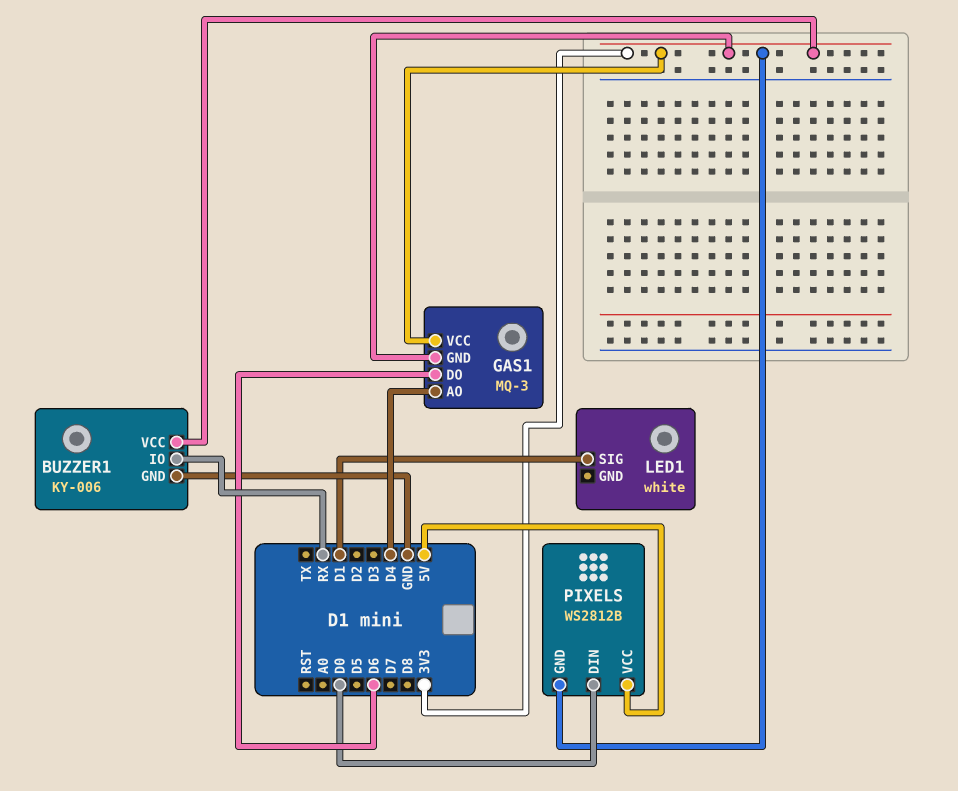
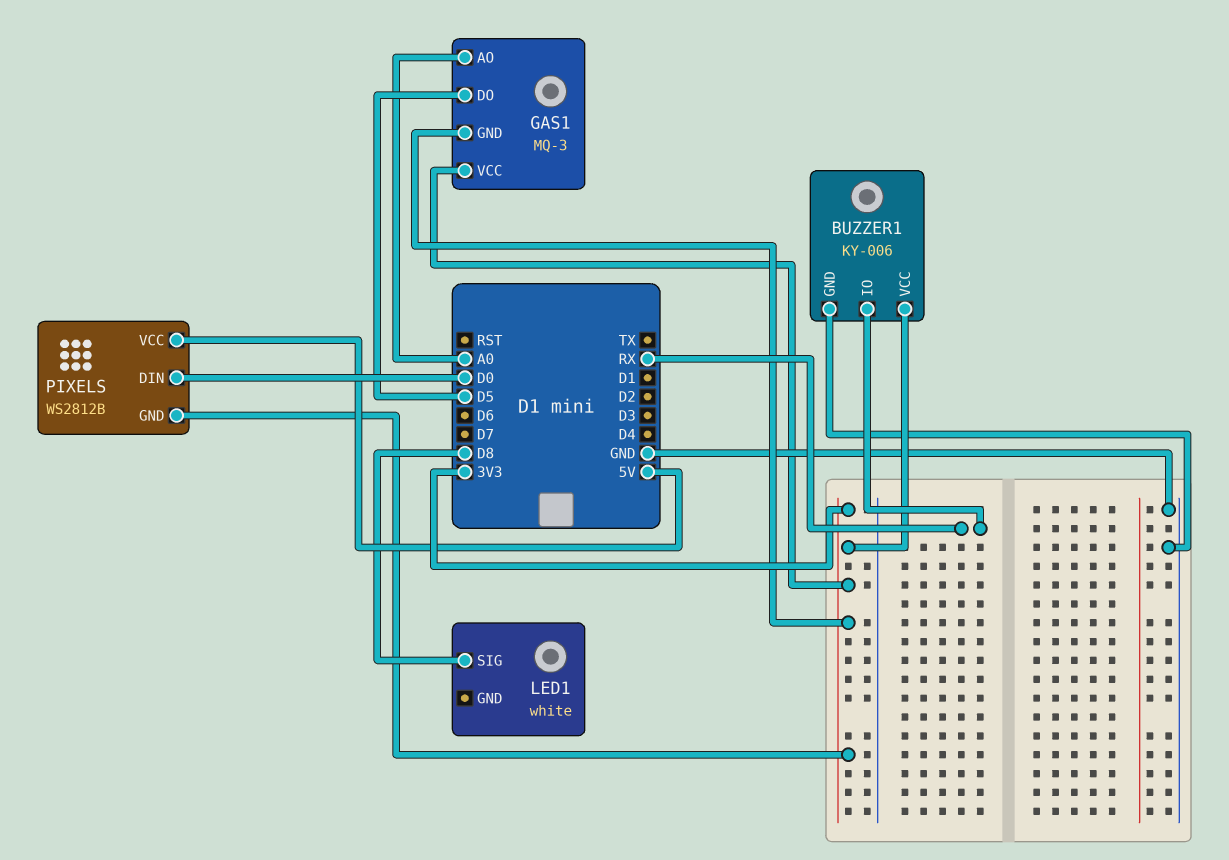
GAS1 pin AO: D4 -> A0
GAS1 pin DO: D6 -> D5
LED1 pin SIG: D1 -> D8

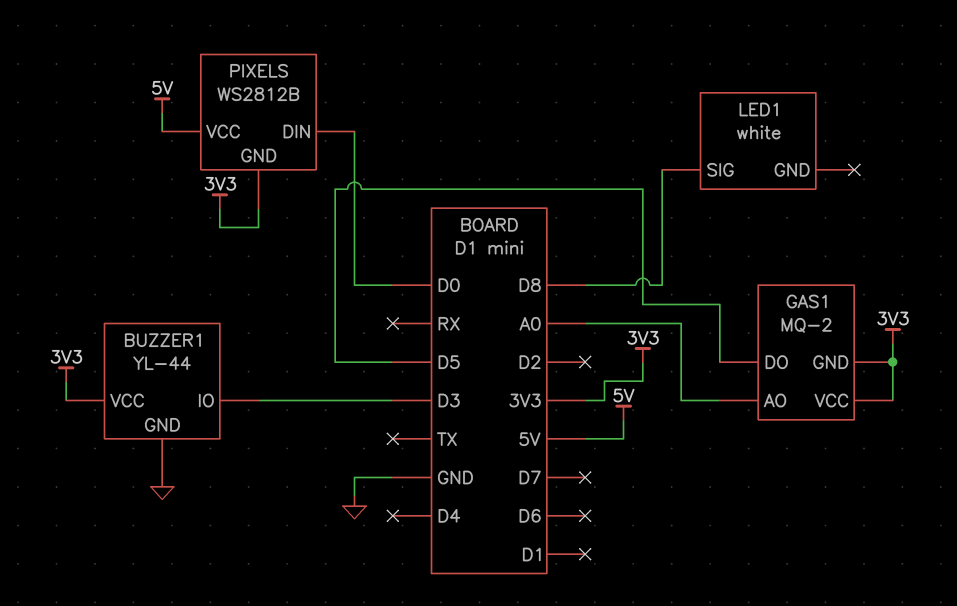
BUZZER1: KY-006 -> YL-44
BUZZER1 pin IO: RX -> D3
GAS1: MQ-3 -> MQ-2

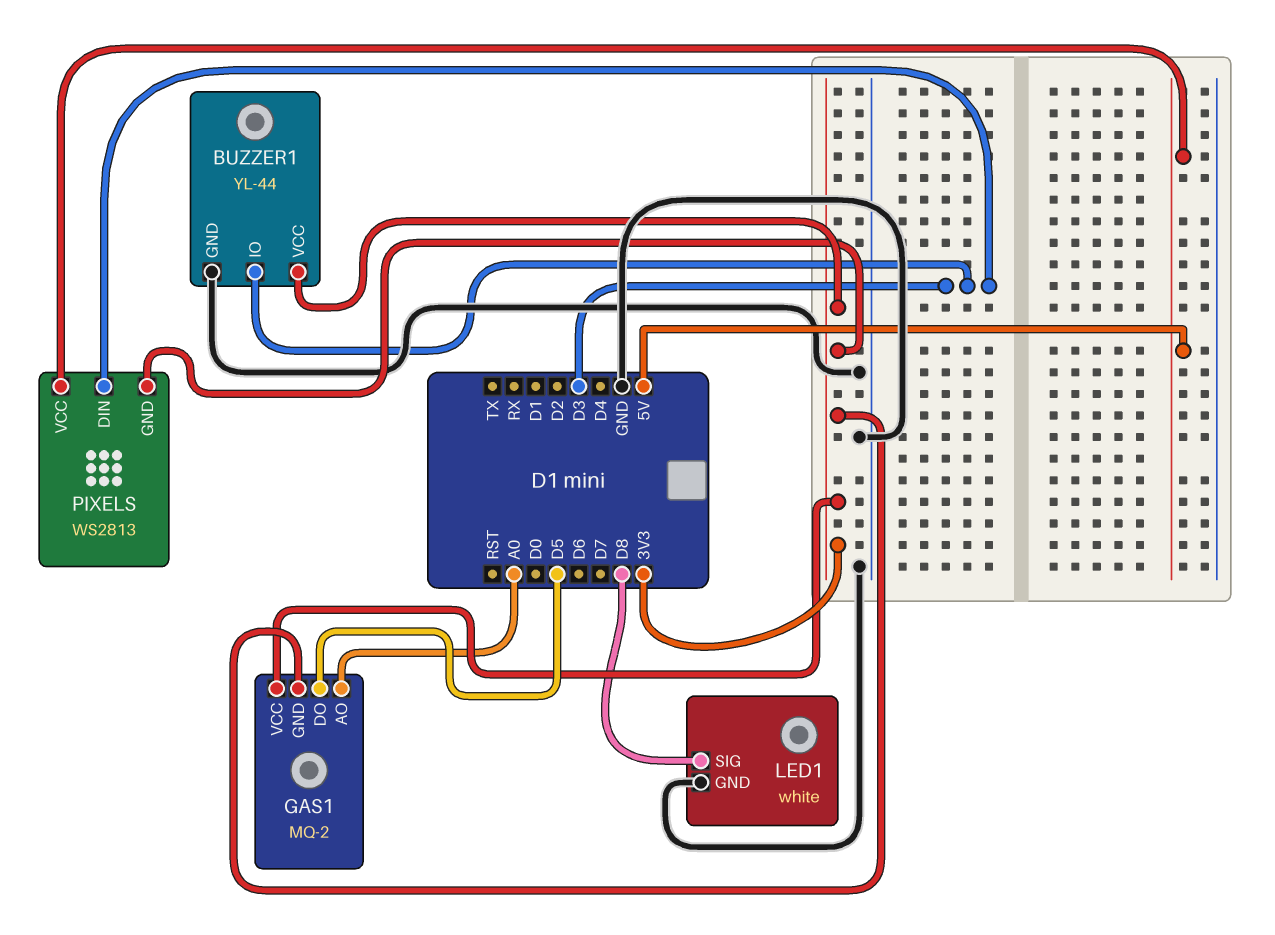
LED1 pin GND: none -> GND
PIXELS: WS2812B -> WS2813
PIXELS pin DIN: D0 -> D3

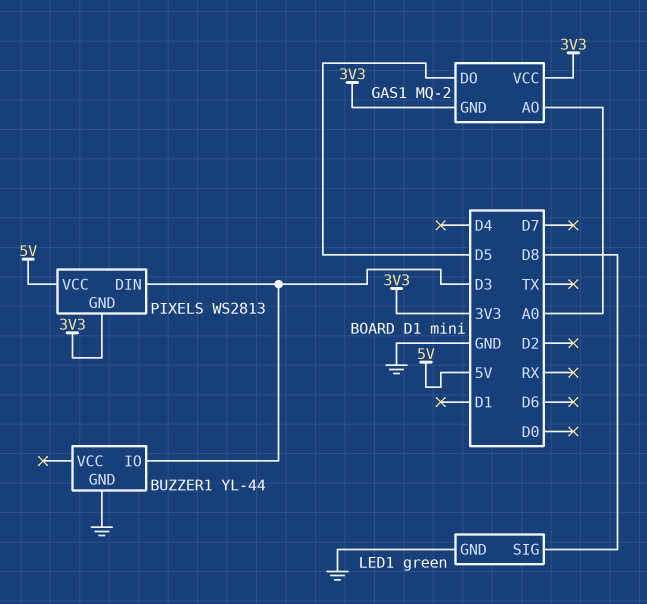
BUZZER1 pin VCC: 3V3 -> none
LED1: white -> green

